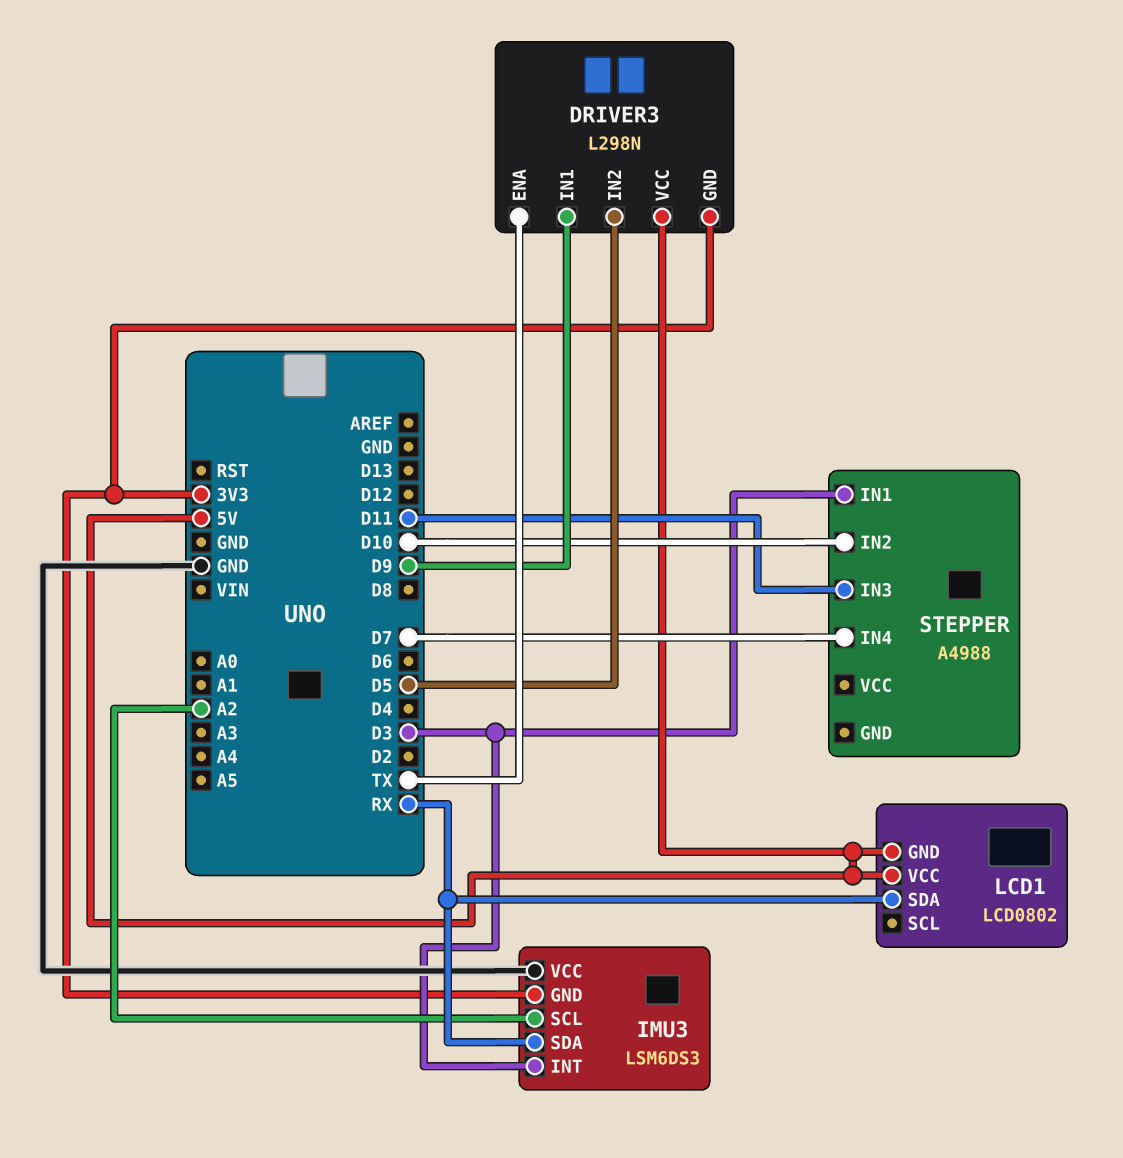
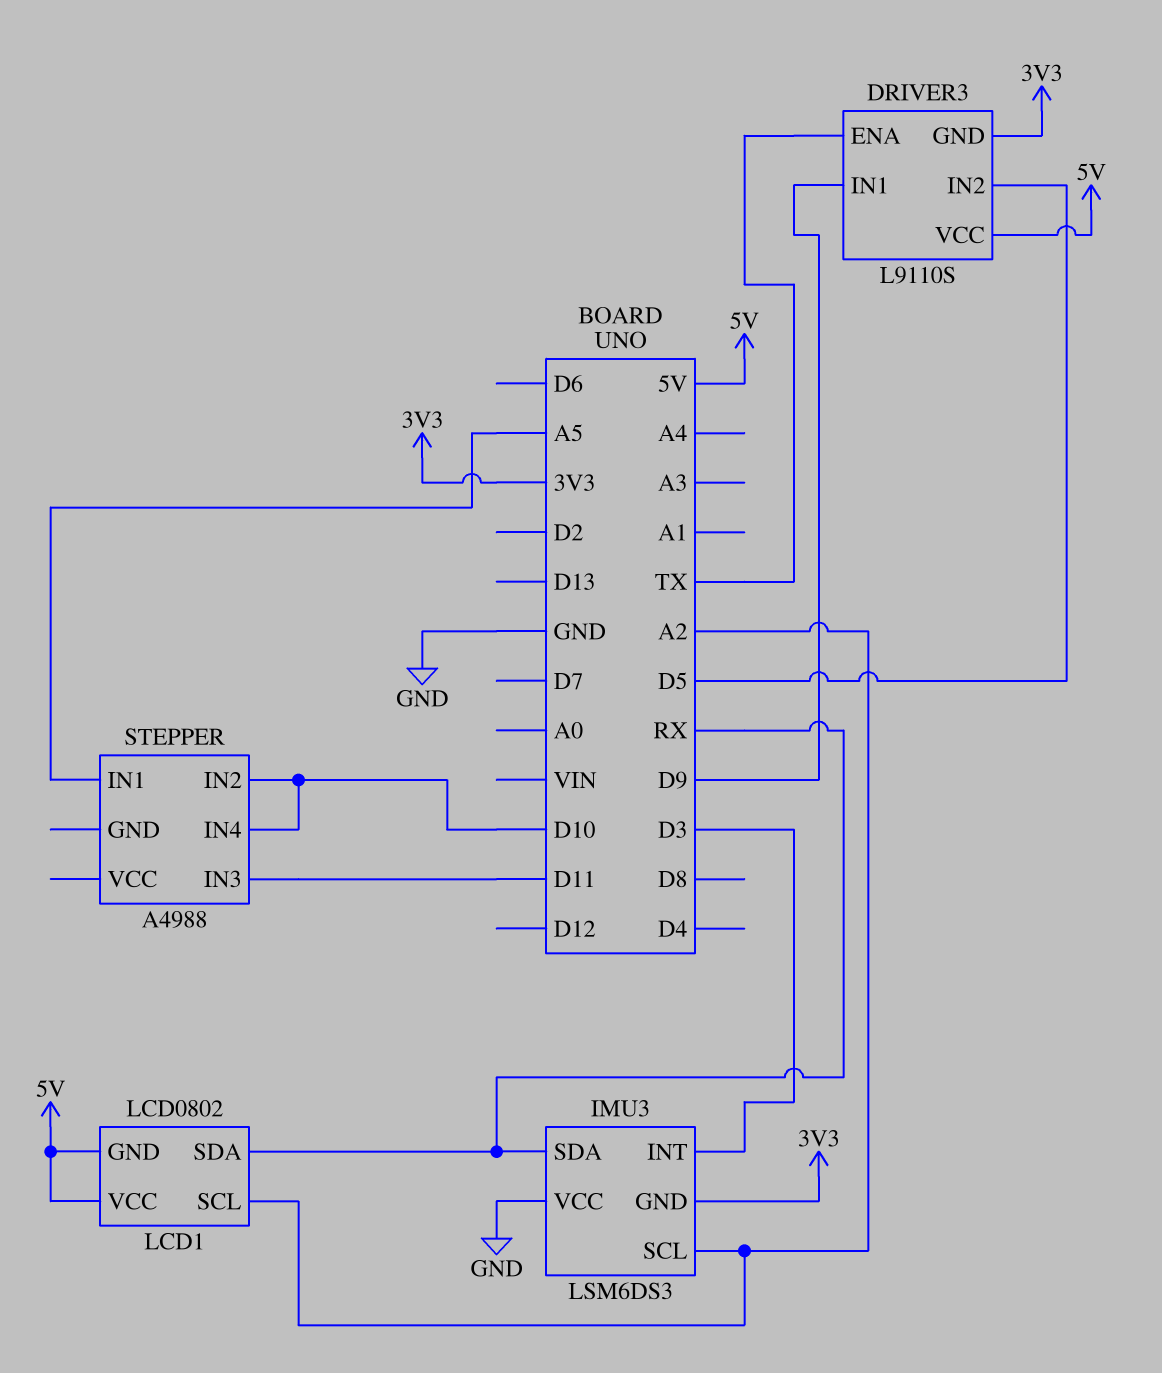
DRIVER3: L298N -> L9110S
LCD1 pin SCL: none -> A2
STEPPER pin IN1: D3 -> A5
STEPPER pin IN4: D7 -> D10

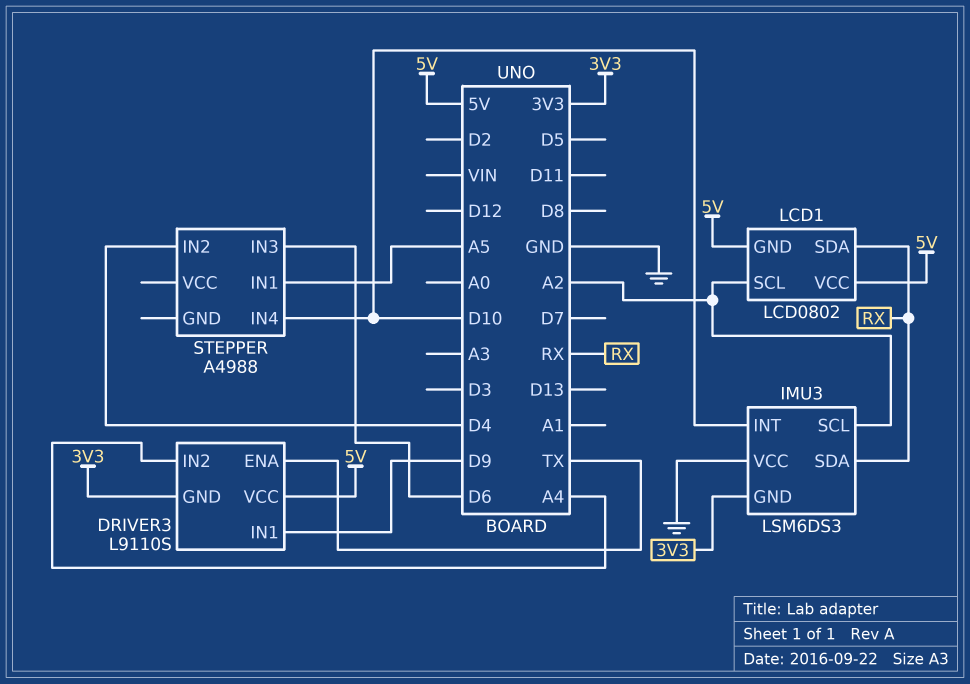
DRIVER3 pin IN2: D5 -> A4
IMU3 pin INT: D3 -> D10
STEPPER pin IN2: D10 -> D4
STEPPER pin IN3: D11 -> D6

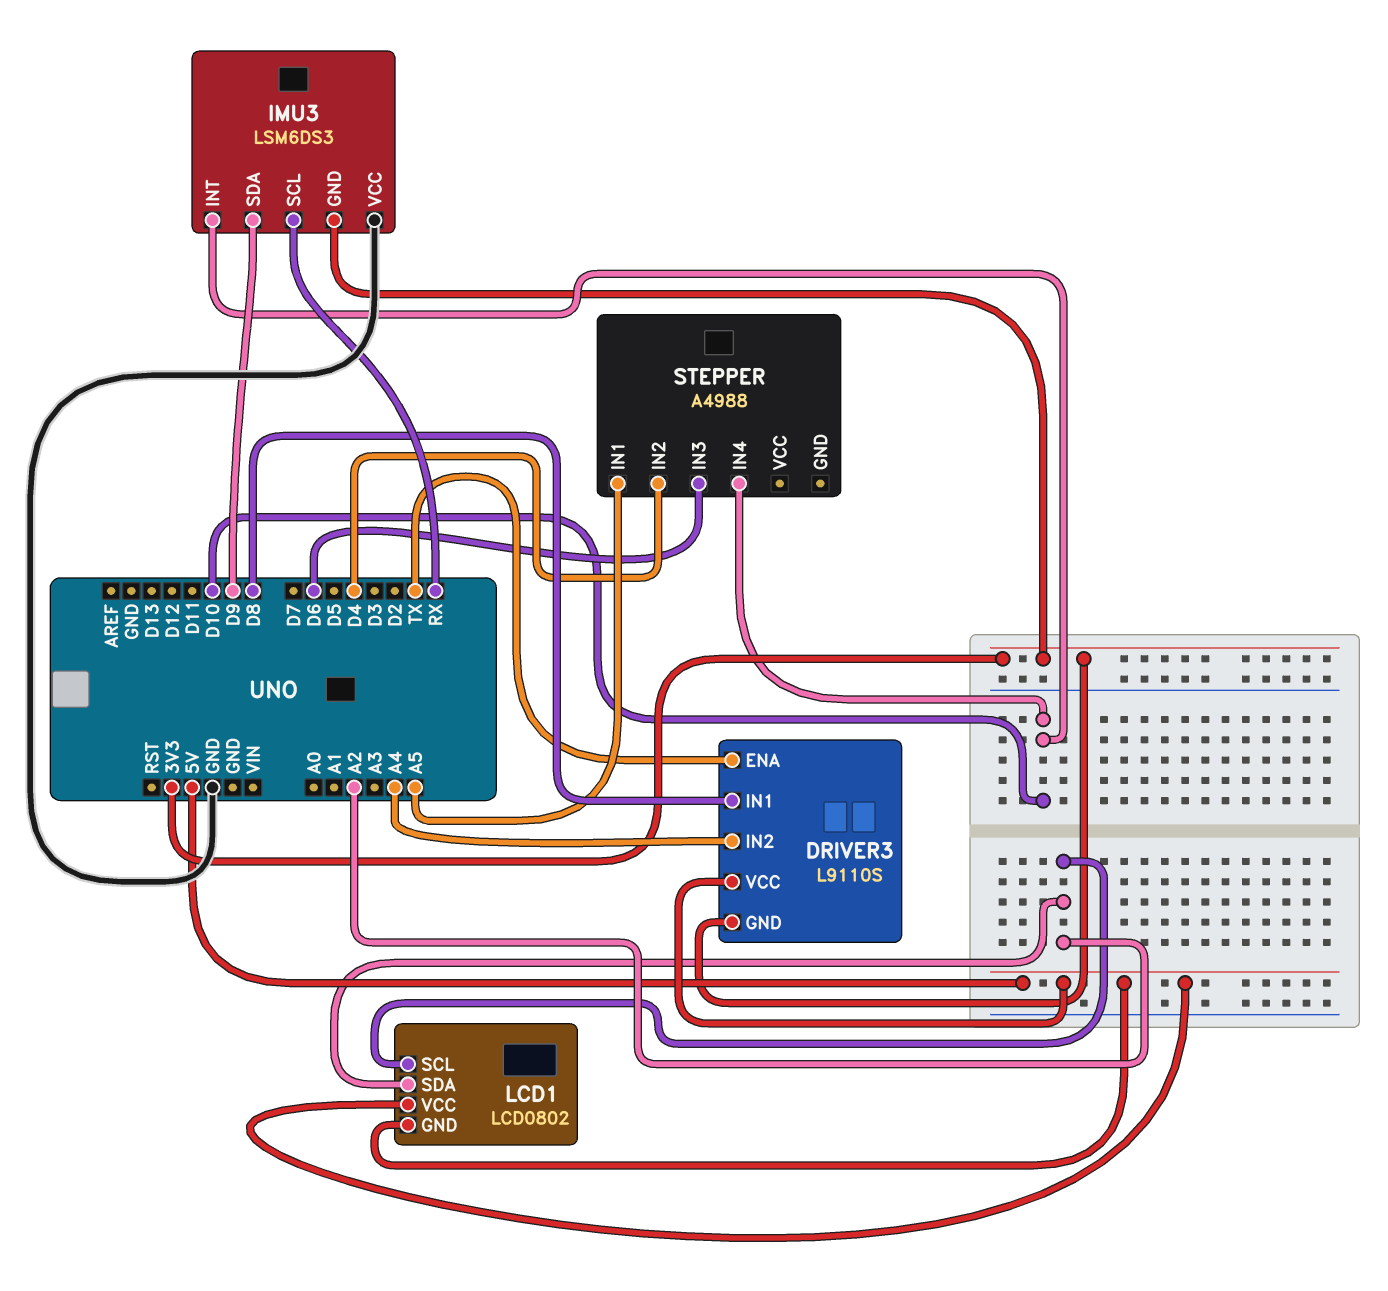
DRIVER3 pin IN1: D9 -> D8
IMU3 pin SCL: A2 -> RX
IMU3 pin SDA: RX -> D9
LCD1 pin SDA: RX -> A2

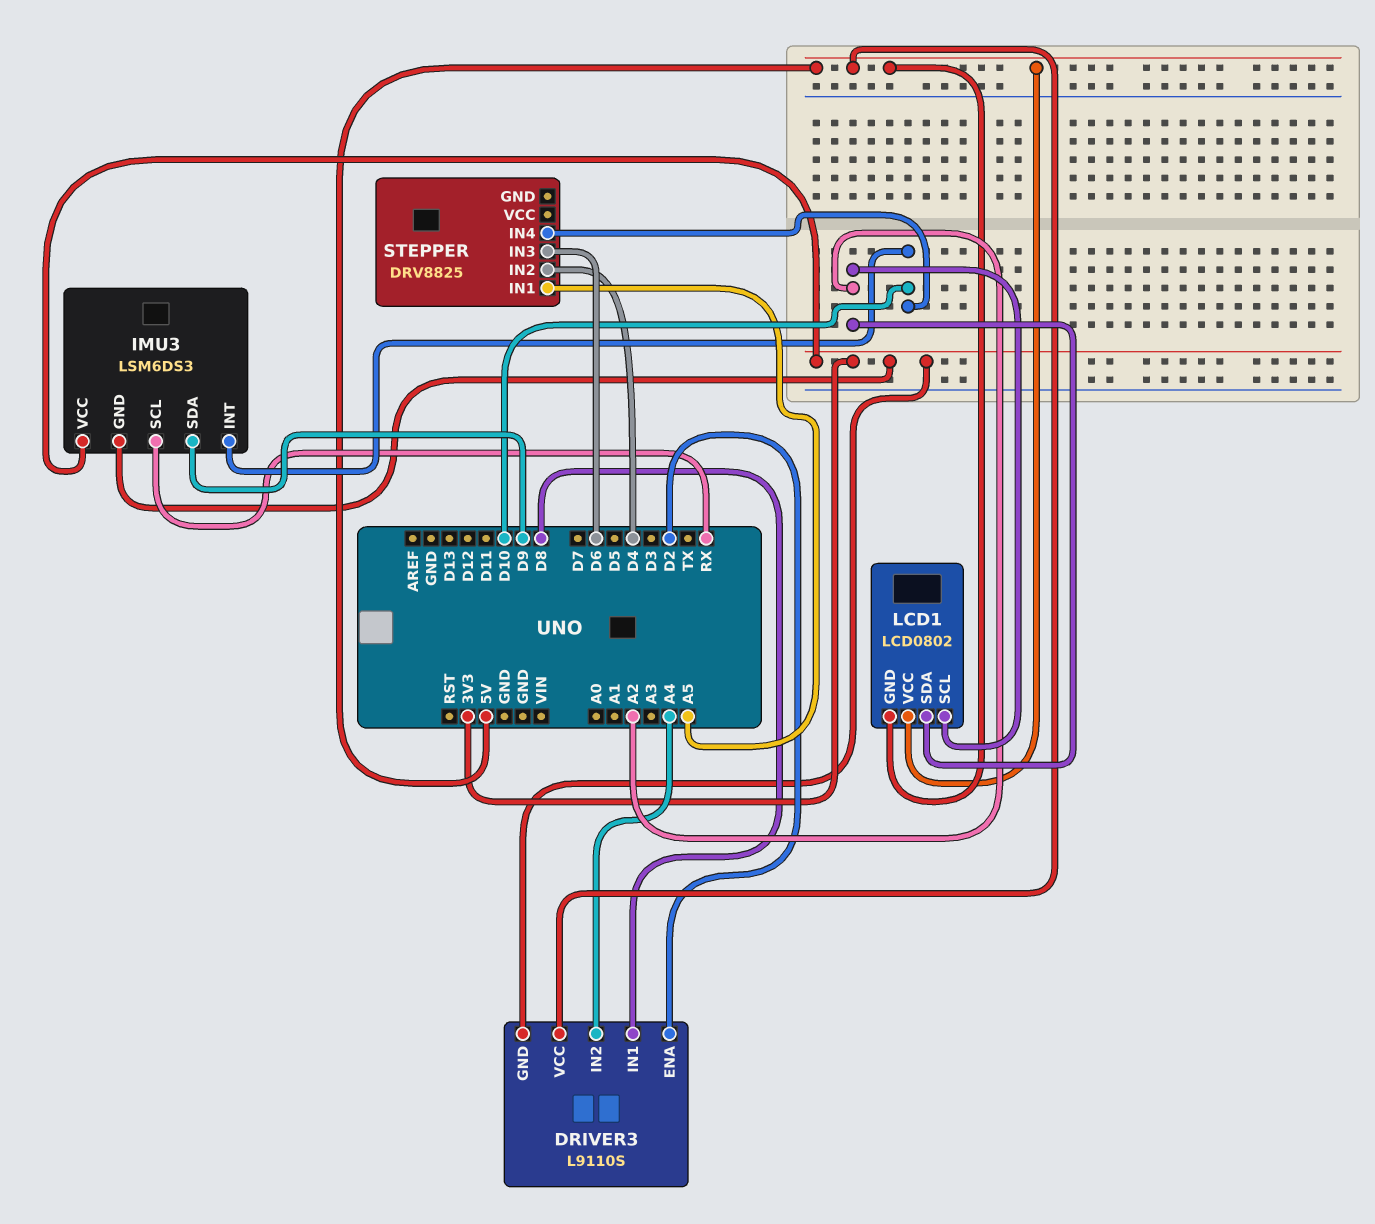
DRIVER3 pin ENA: TX -> D2
IMU3 pin VCC: GND -> 3V3
STEPPER: A4988 -> DRV8825

